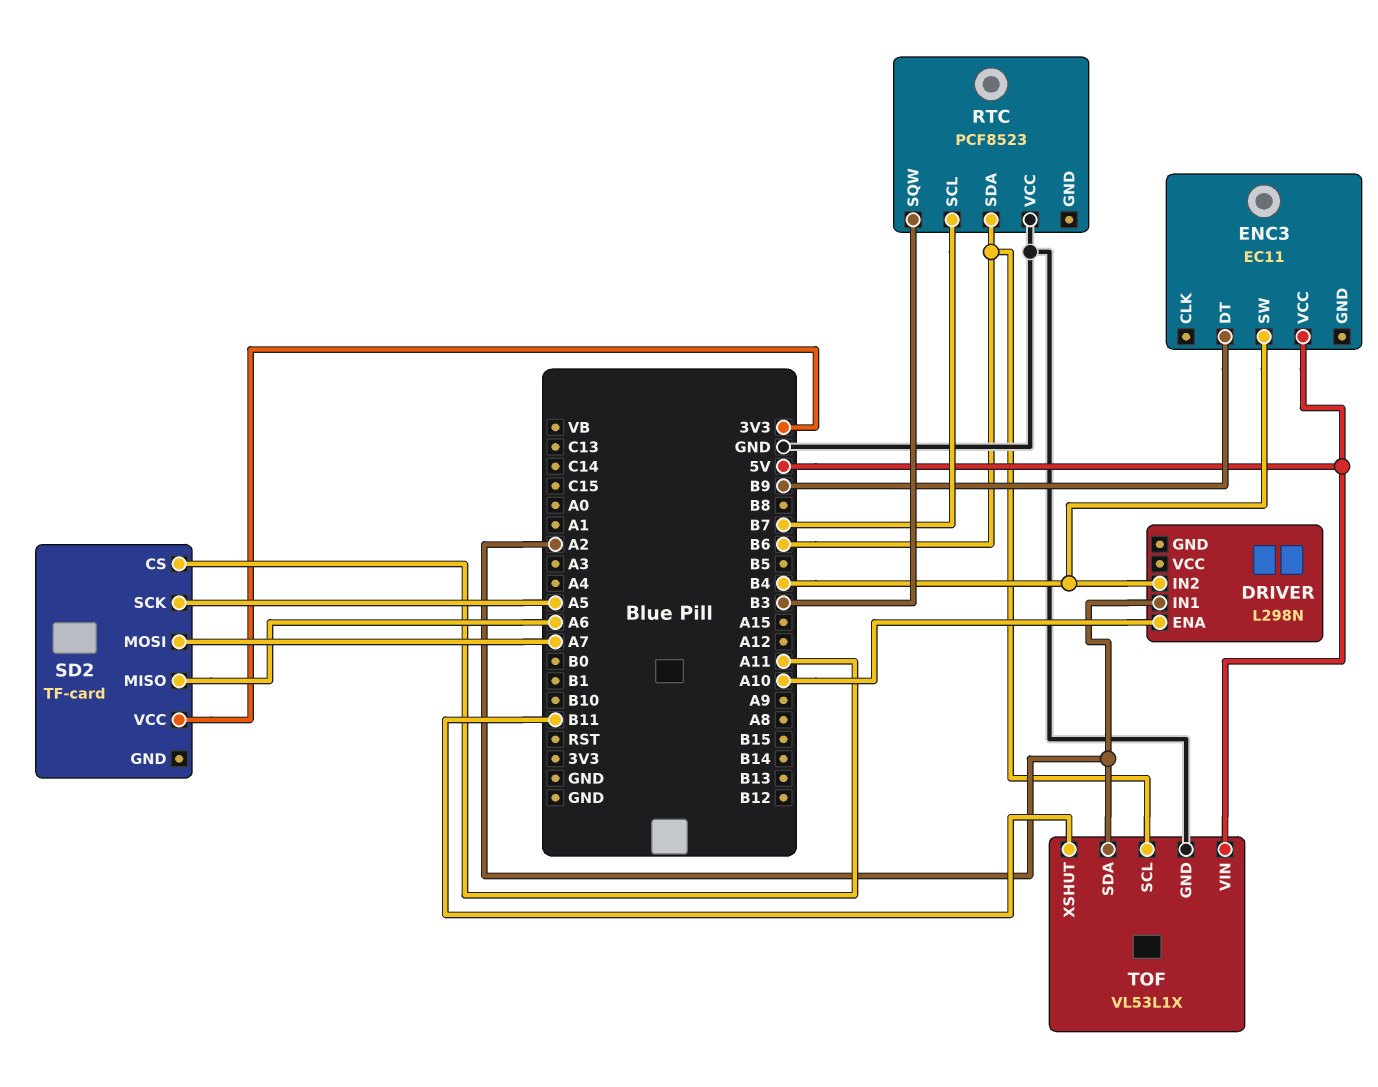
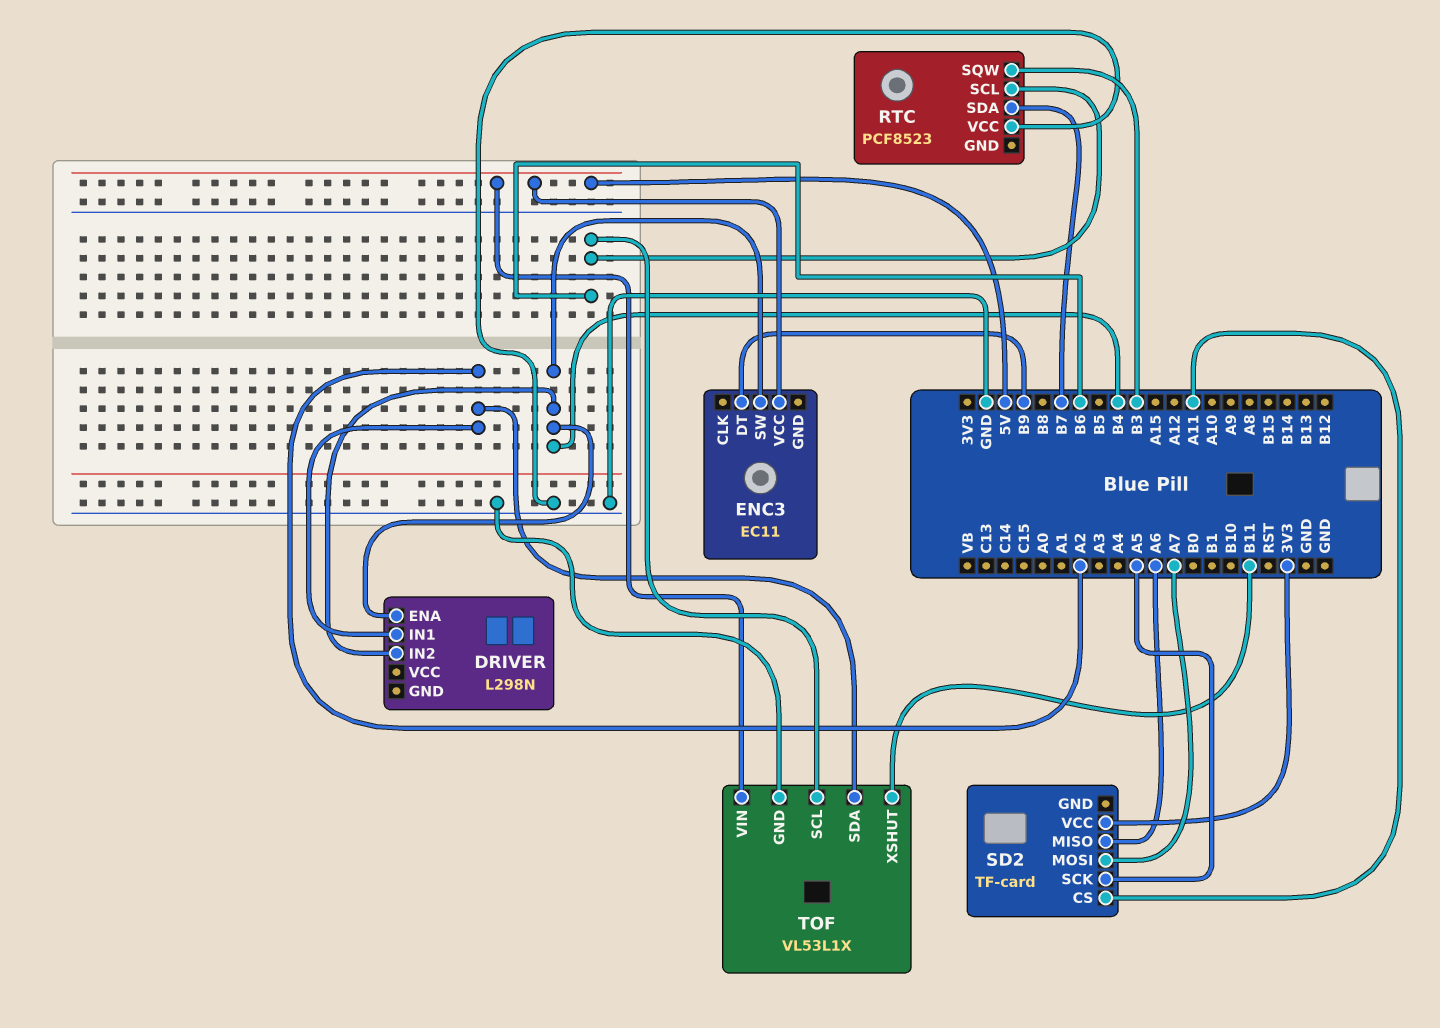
DRIVER pin ENA: A10 -> B4
RTC pin SCL: B7 -> B6
RTC pin SDA: B6 -> B7

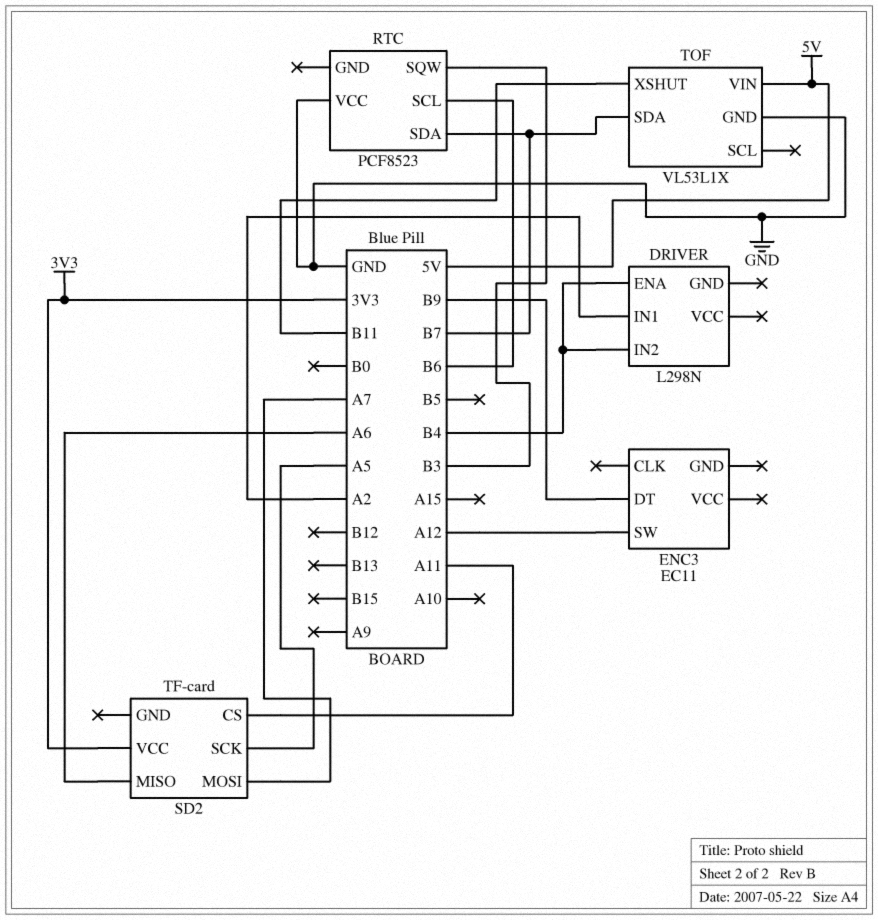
ENC3 pin SW: B4 -> A12
ENC3 pin VCC: 5V -> none
TOF pin SCL: B6 -> none
TOF pin SDA: A2 -> B7

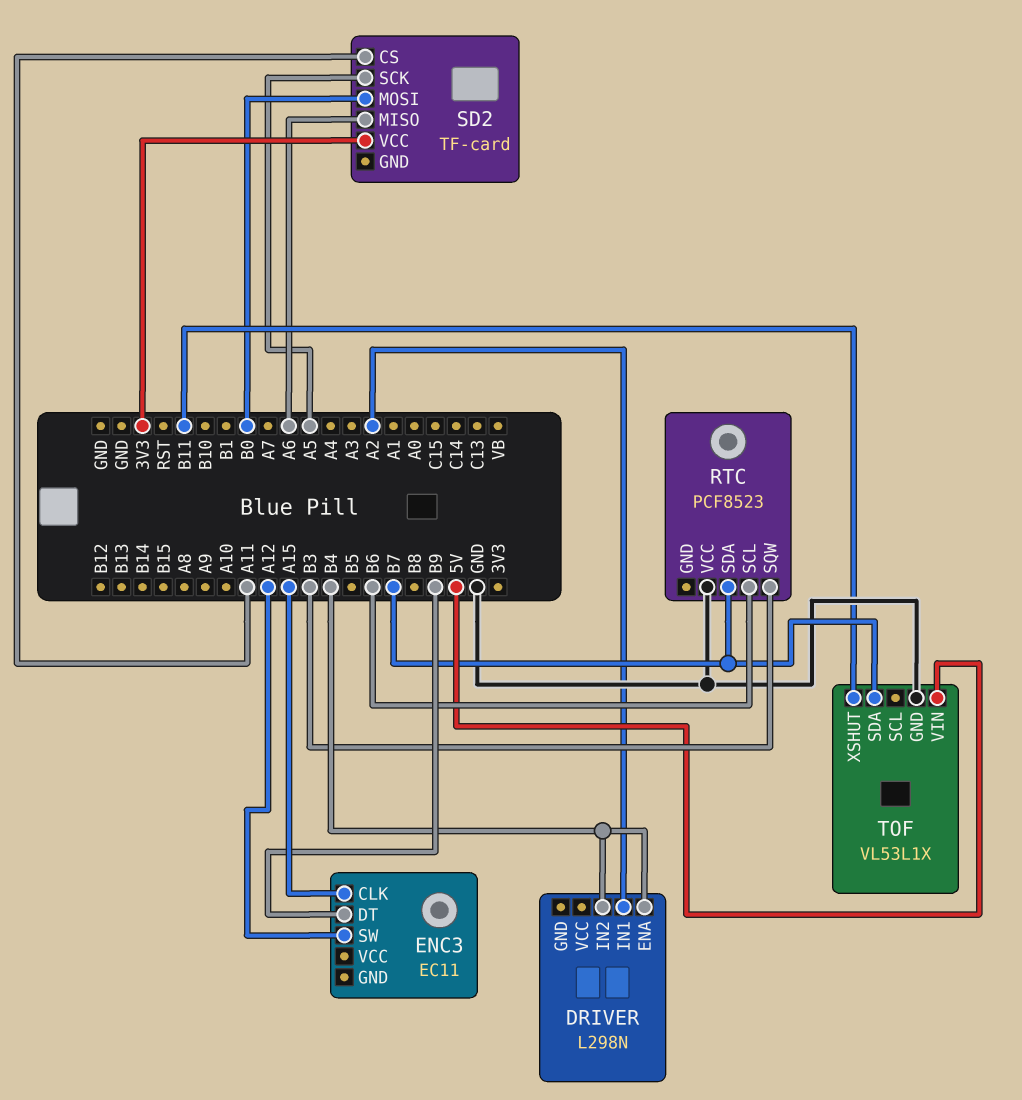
ENC3 pin CLK: none -> A15
SD2 pin MOSI: A7 -> B0

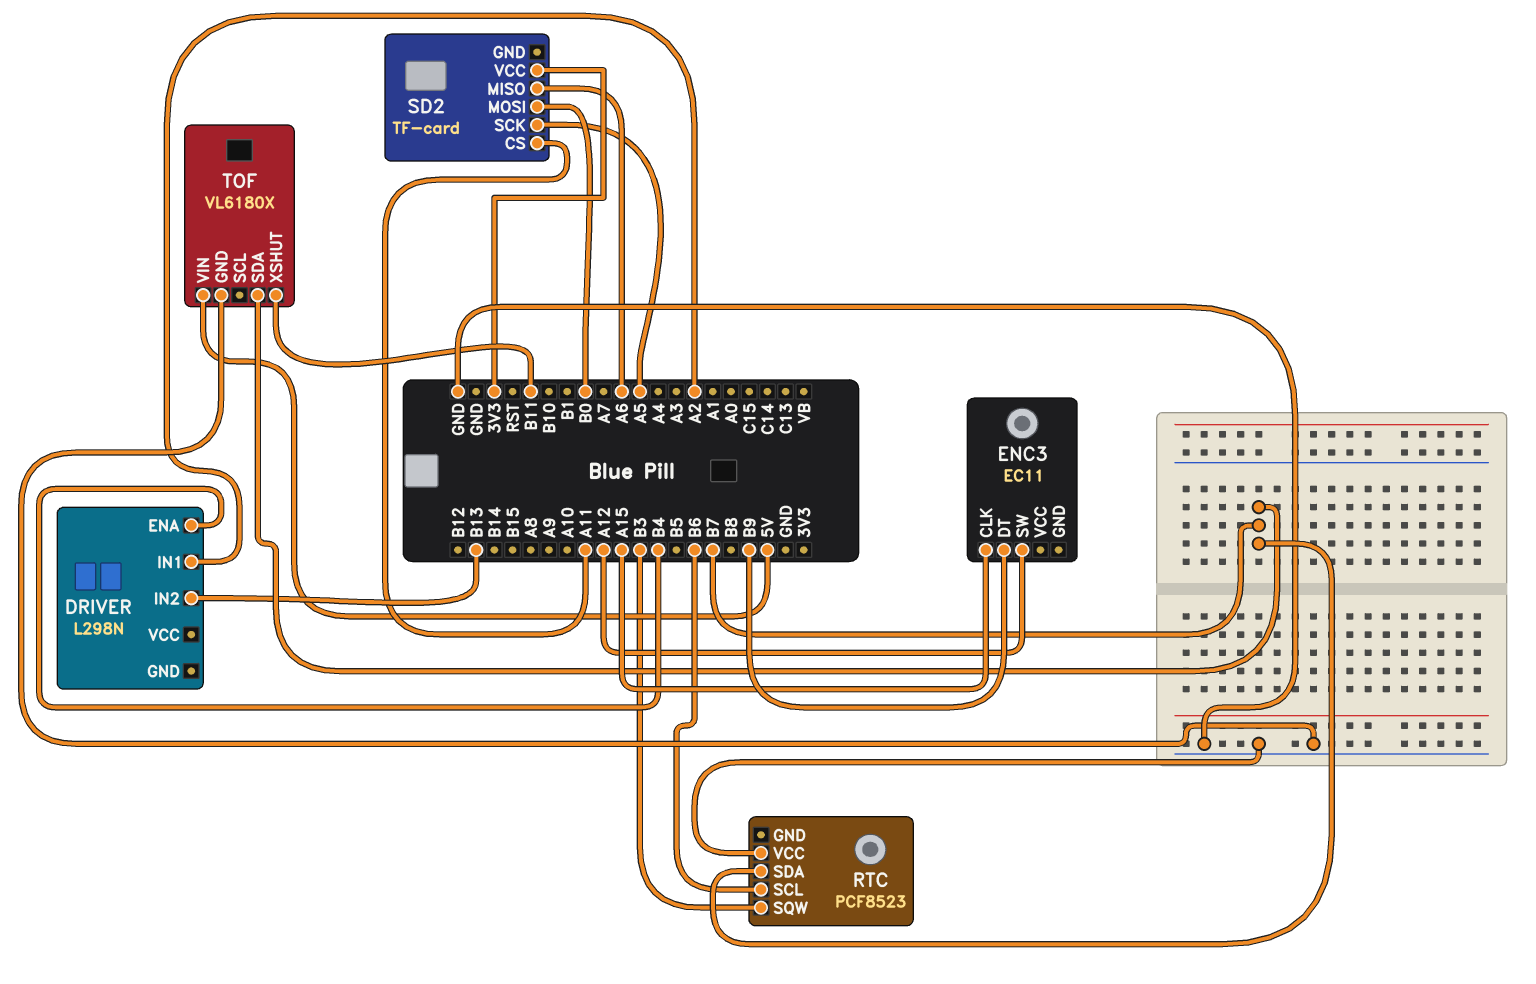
DRIVER pin IN2: B4 -> B13
TOF: VL53L1X -> VL6180X

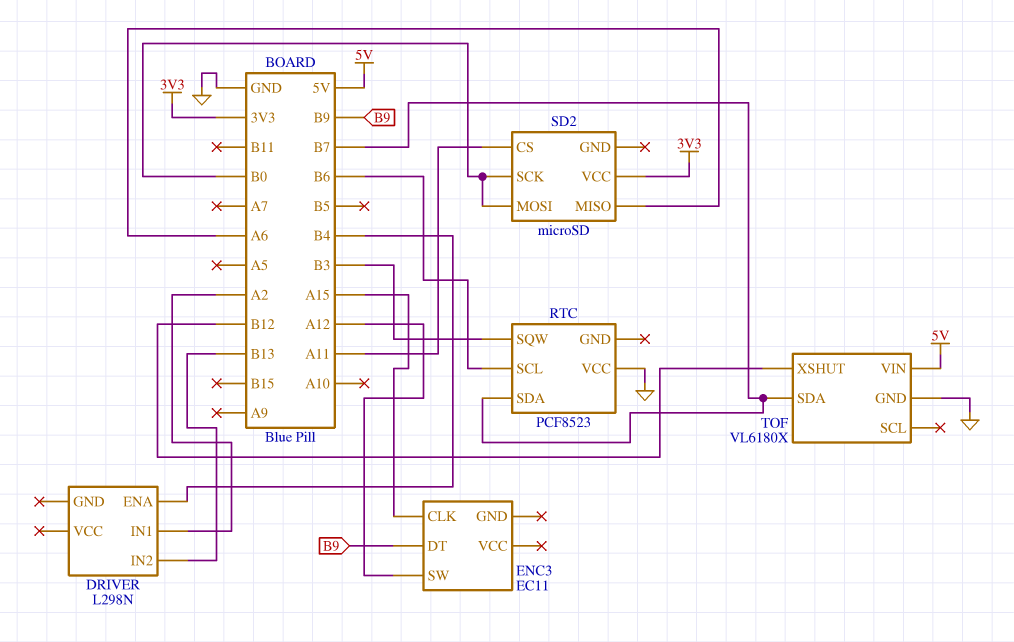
SD2: TF-card -> microSD
SD2 pin SCK: A5 -> B0
TOF pin XSHUT: B11 -> B12

